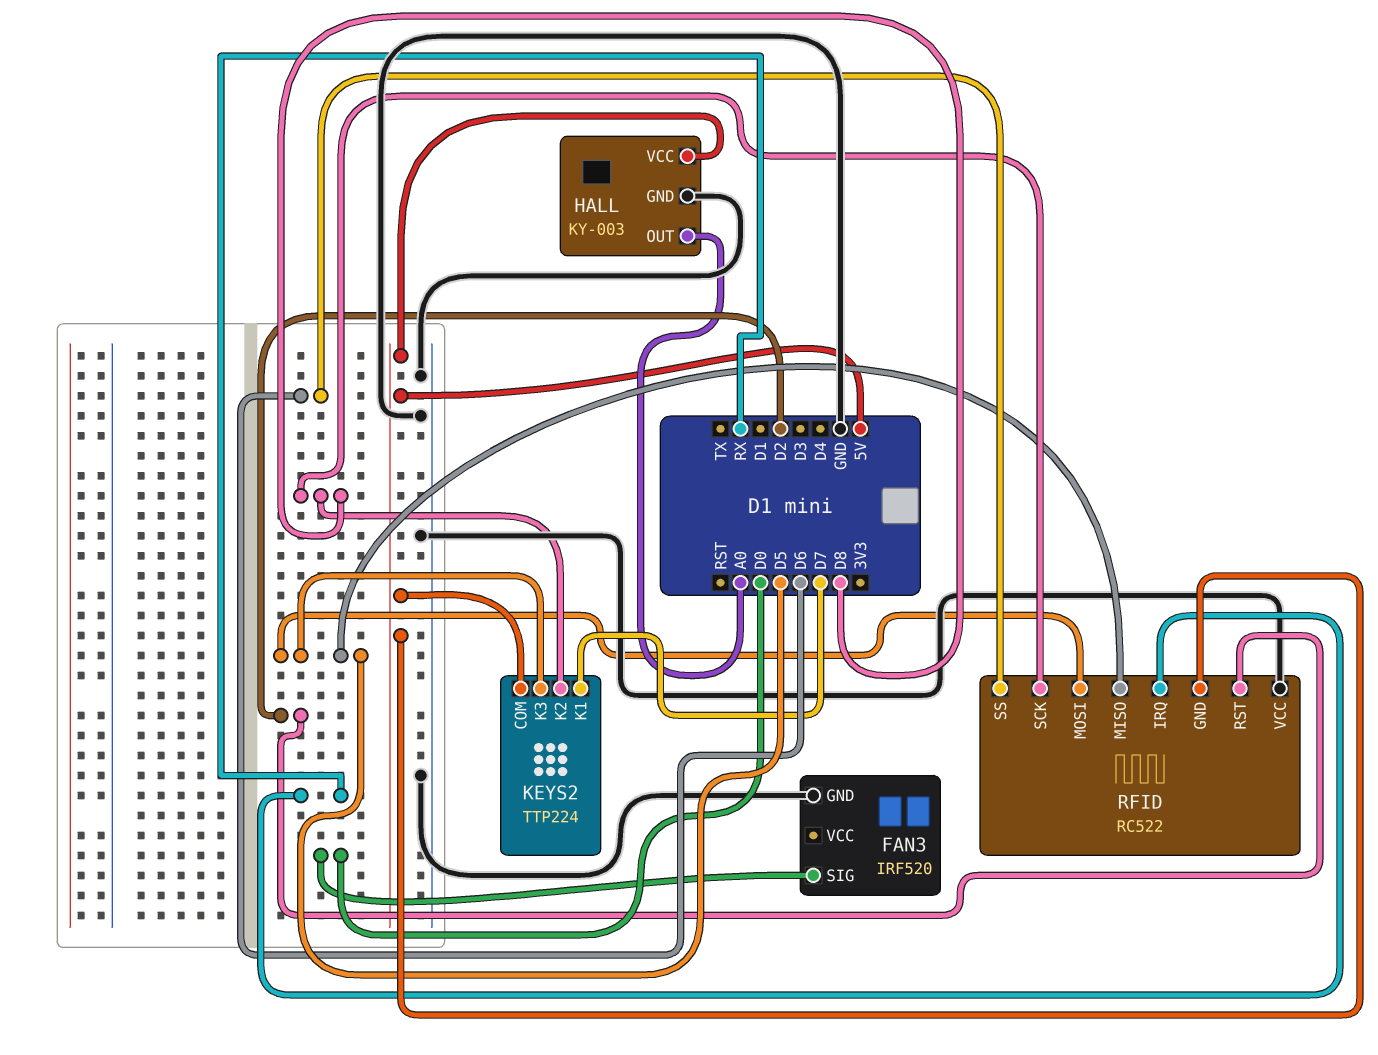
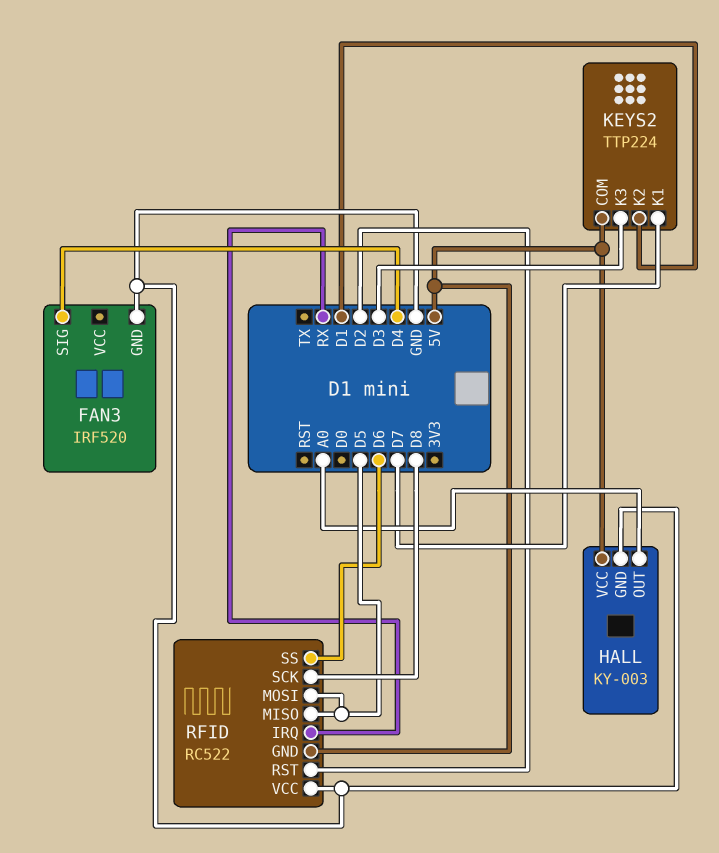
FAN3 pin SIG: D0 -> D4
KEYS2 pin K2: D8 -> D1
KEYS2 pin K3: D5 -> D3

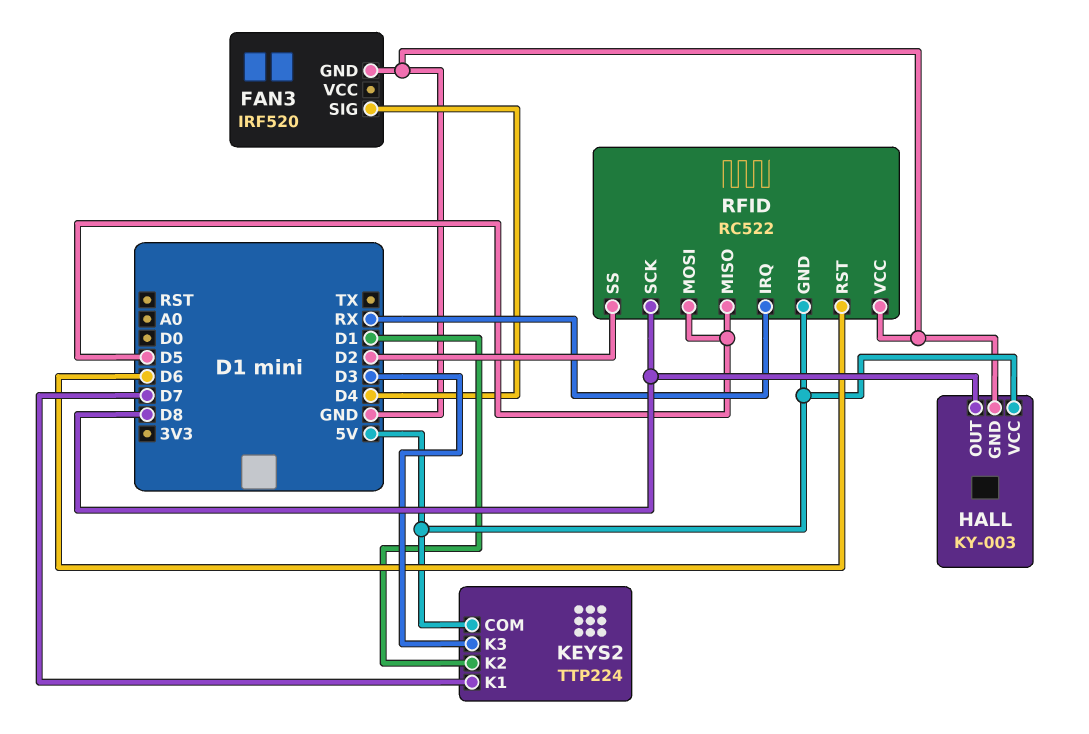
HALL pin OUT: A0 -> D8
RFID pin RST: D2 -> D6
RFID pin SS: D6 -> D2

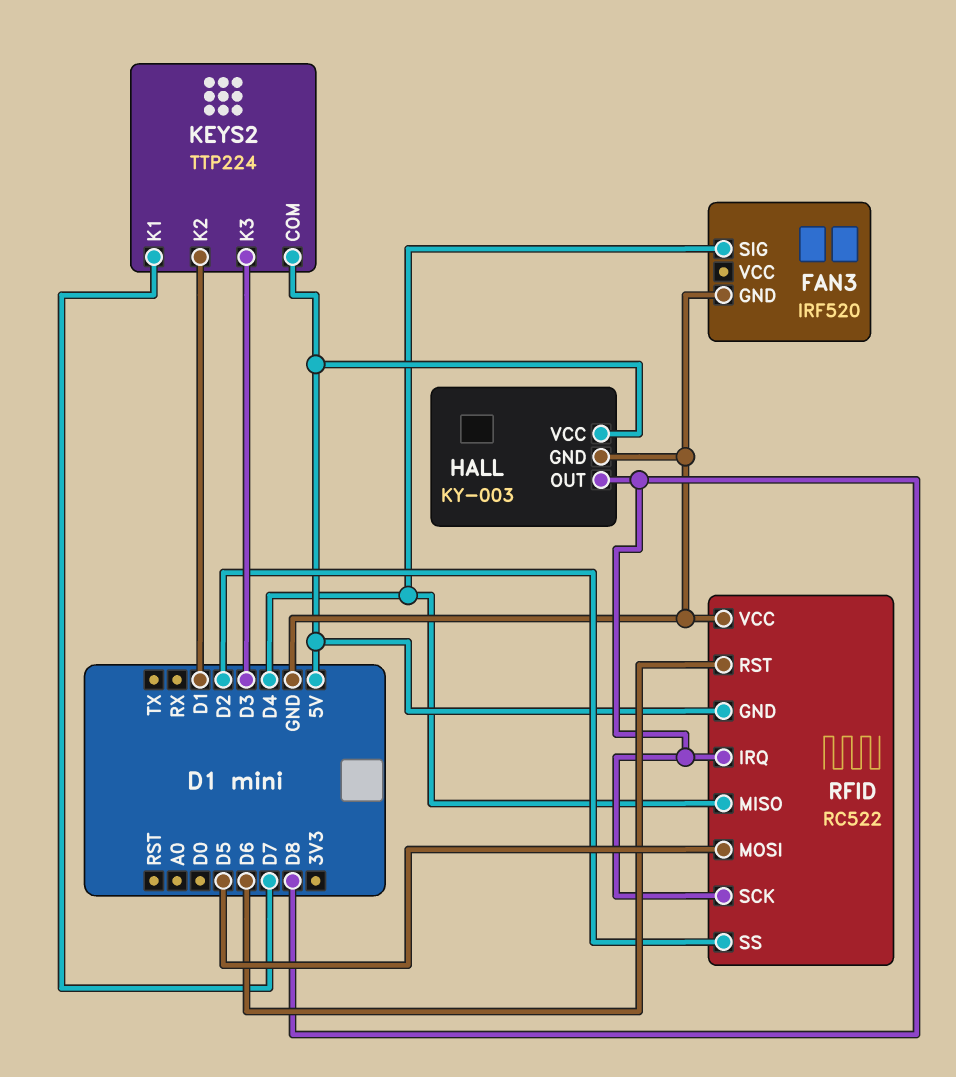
RFID pin IRQ: RX -> D8
RFID pin MISO: D5 -> D4

